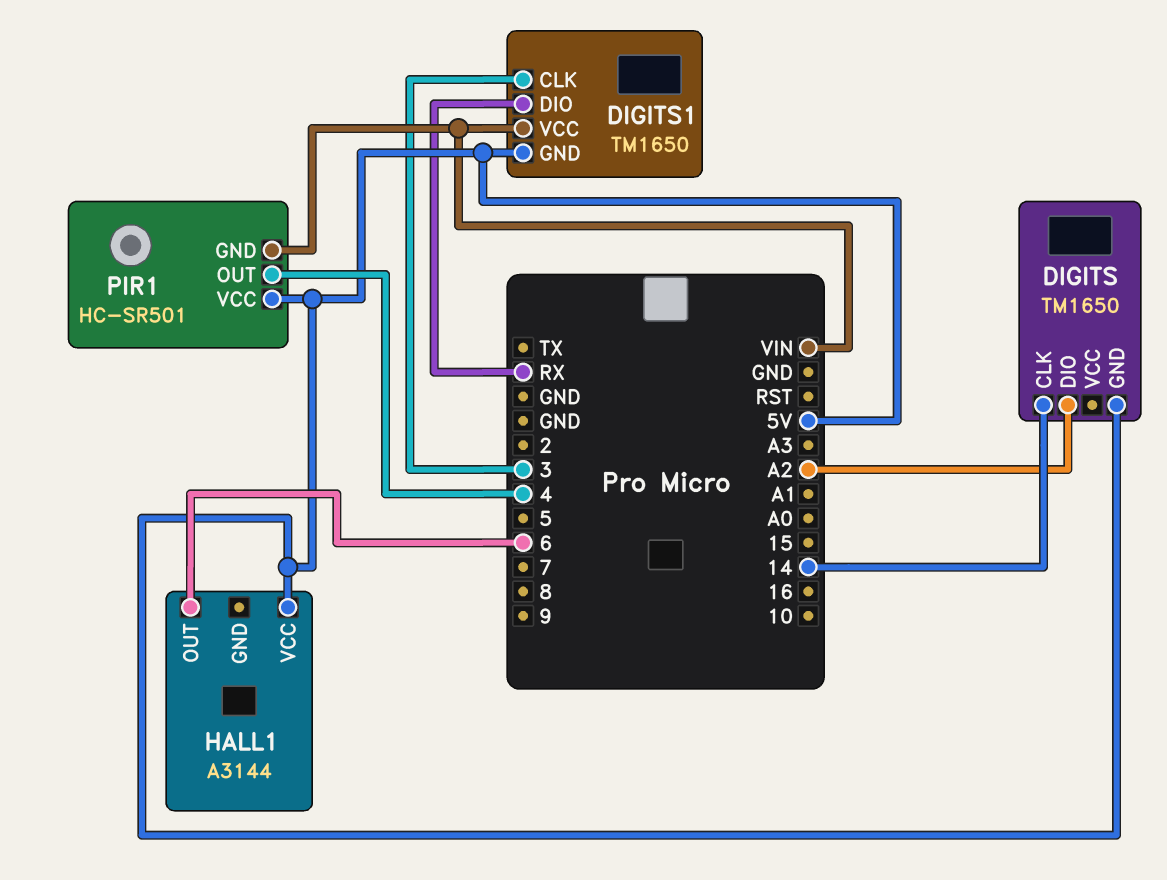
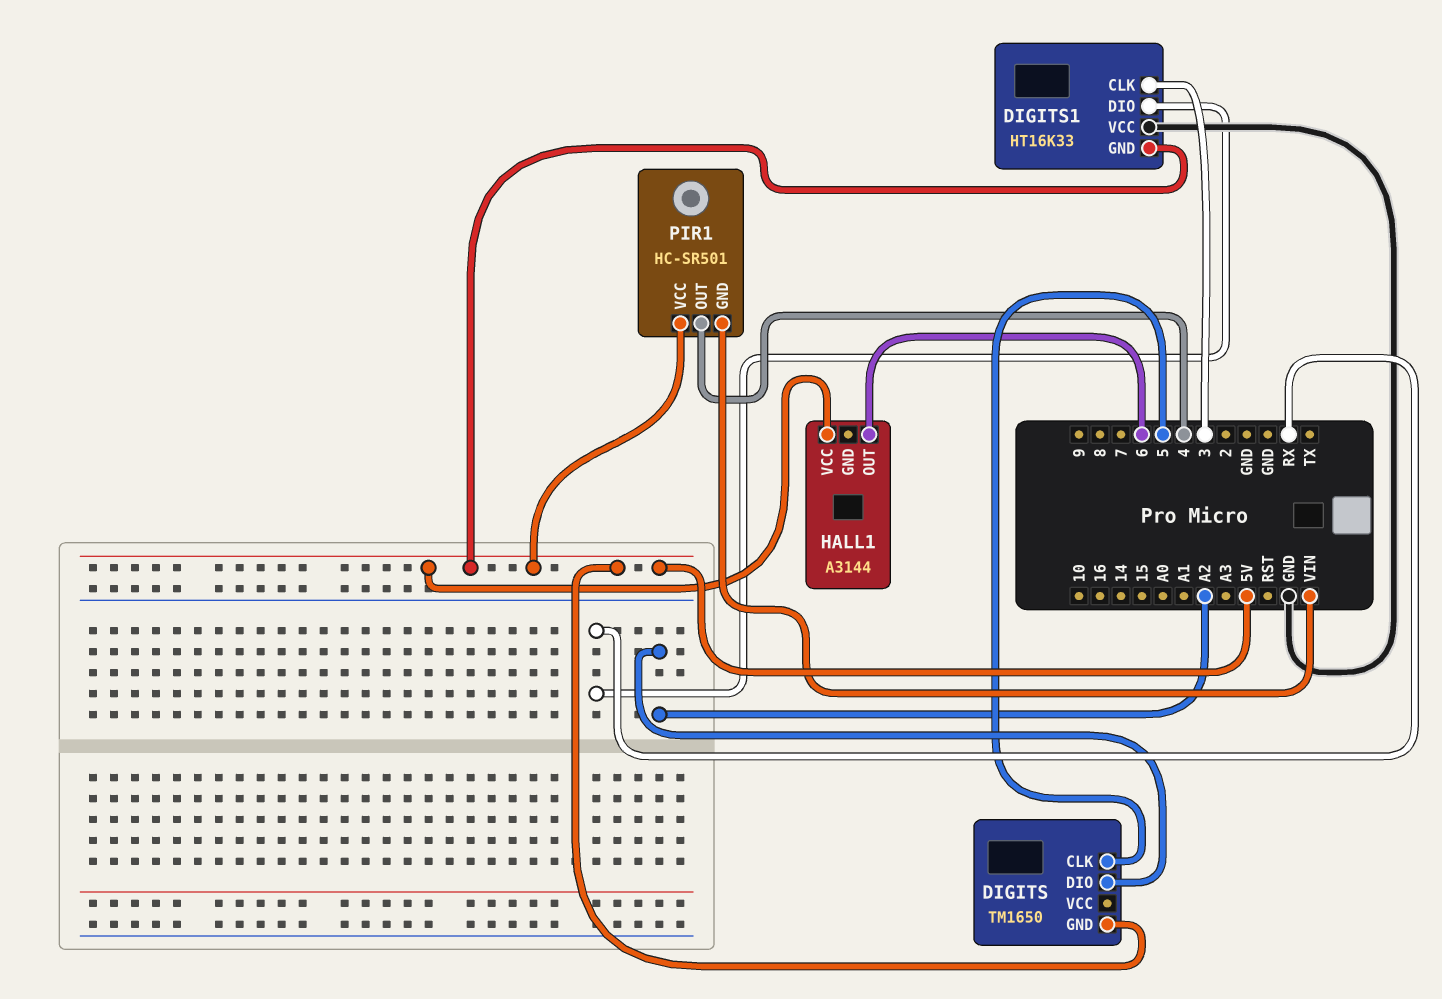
DIGITS pin CLK: 14 -> 5
DIGITS1: TM1650 -> HT16K33
DIGITS1 pin VCC: VIN -> GND

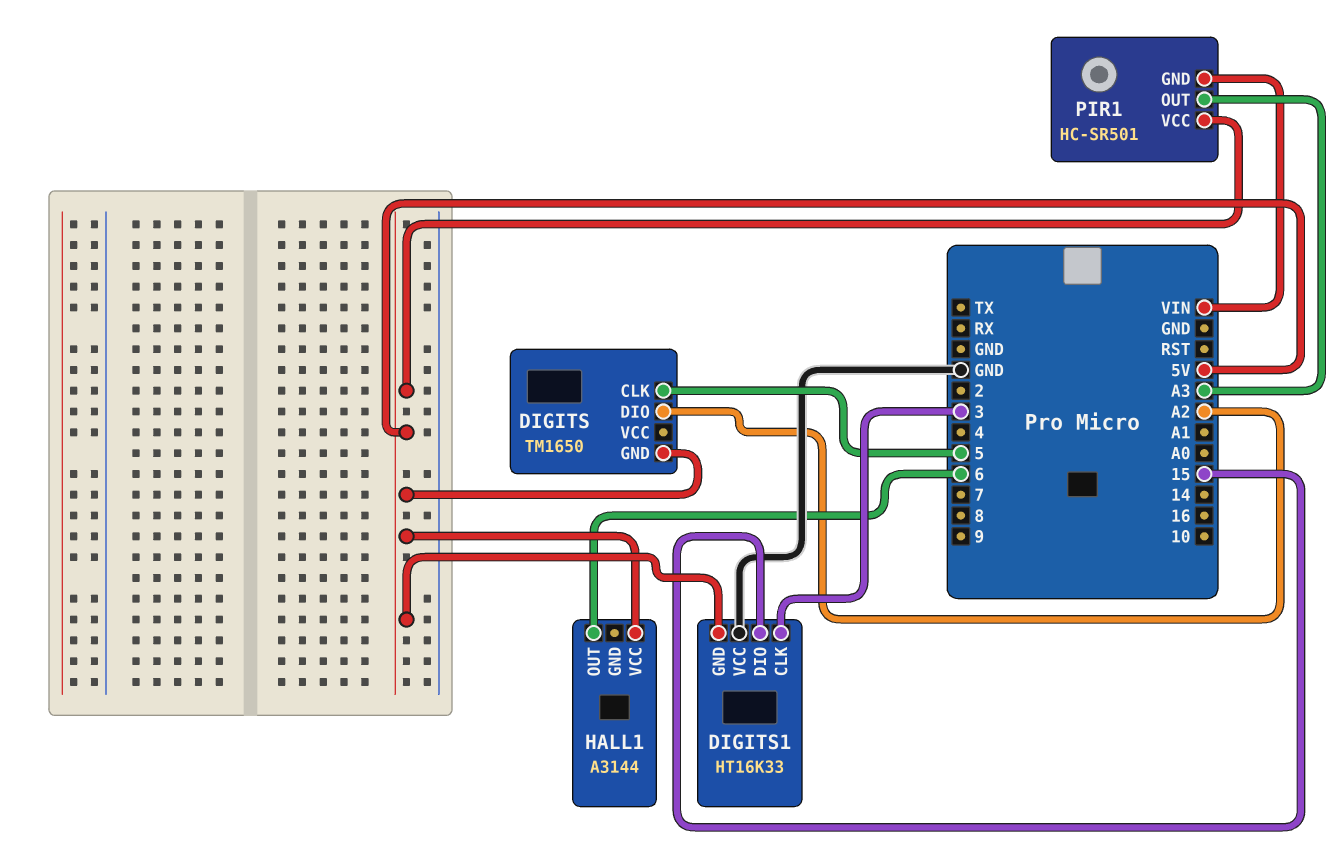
DIGITS1 pin DIO: RX -> 15
PIR1 pin OUT: 4 -> A3

